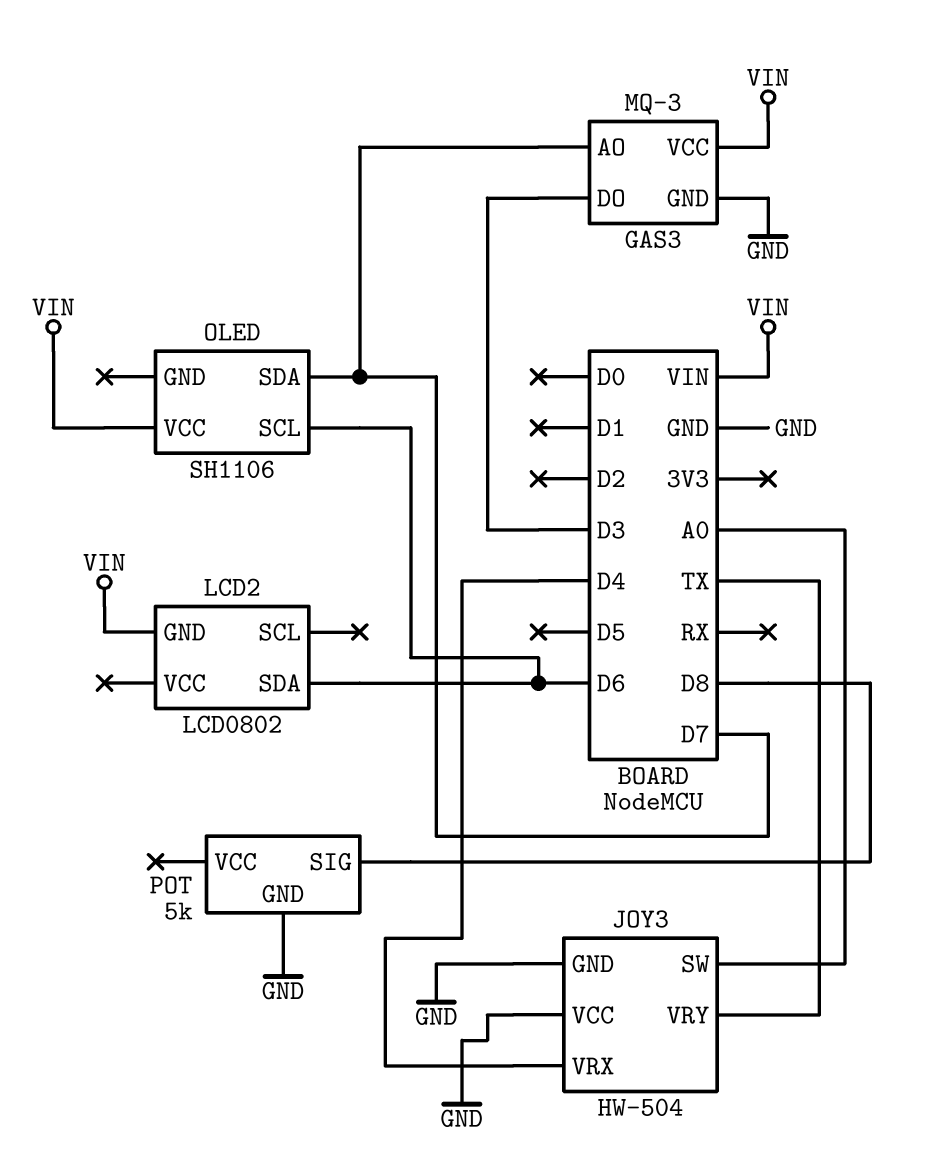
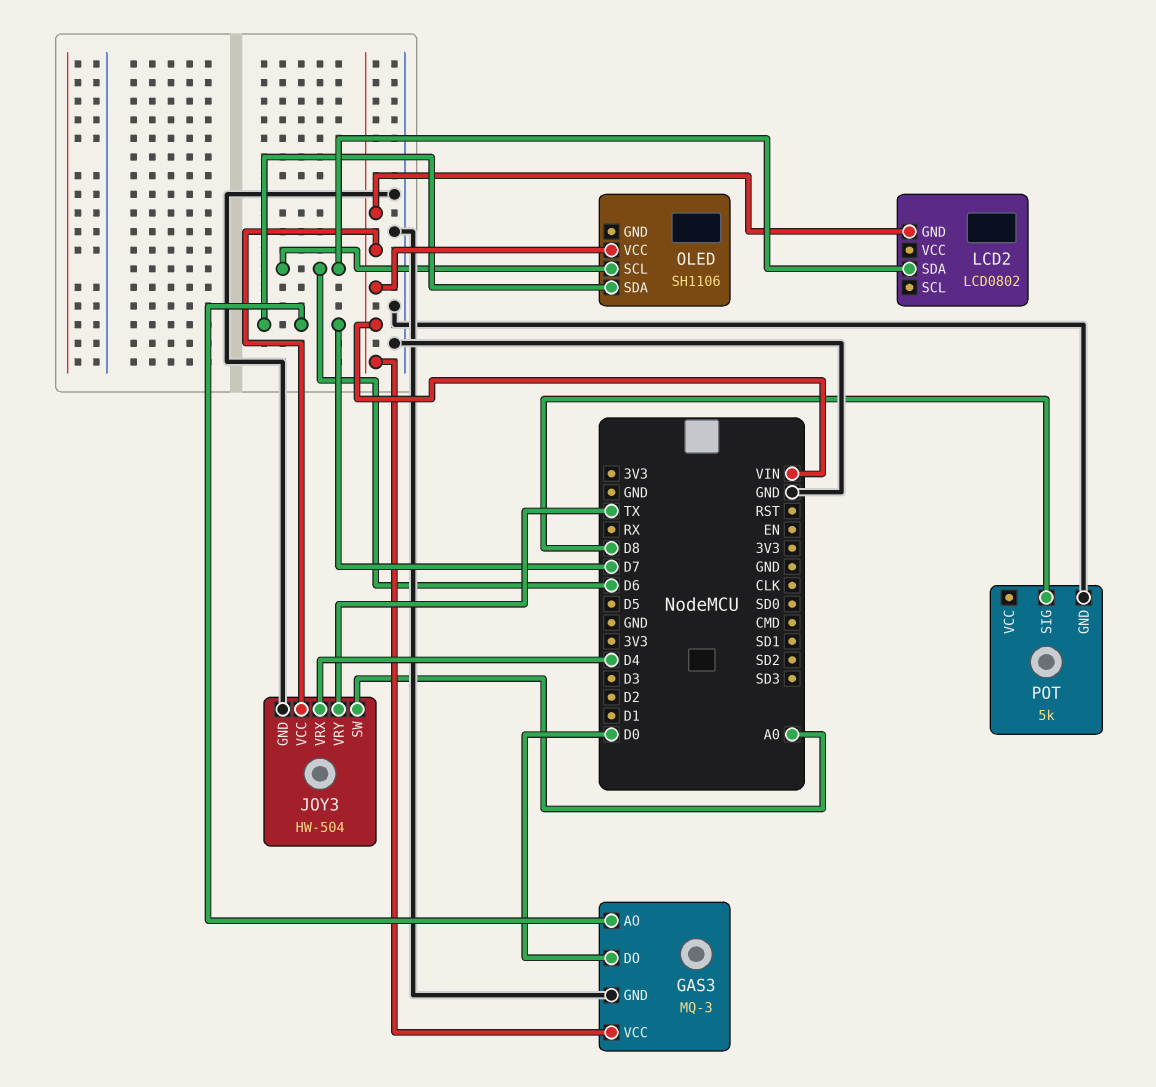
GAS3 pin DO: D3 -> D0
JOY3 pin VCC: GND -> VIN

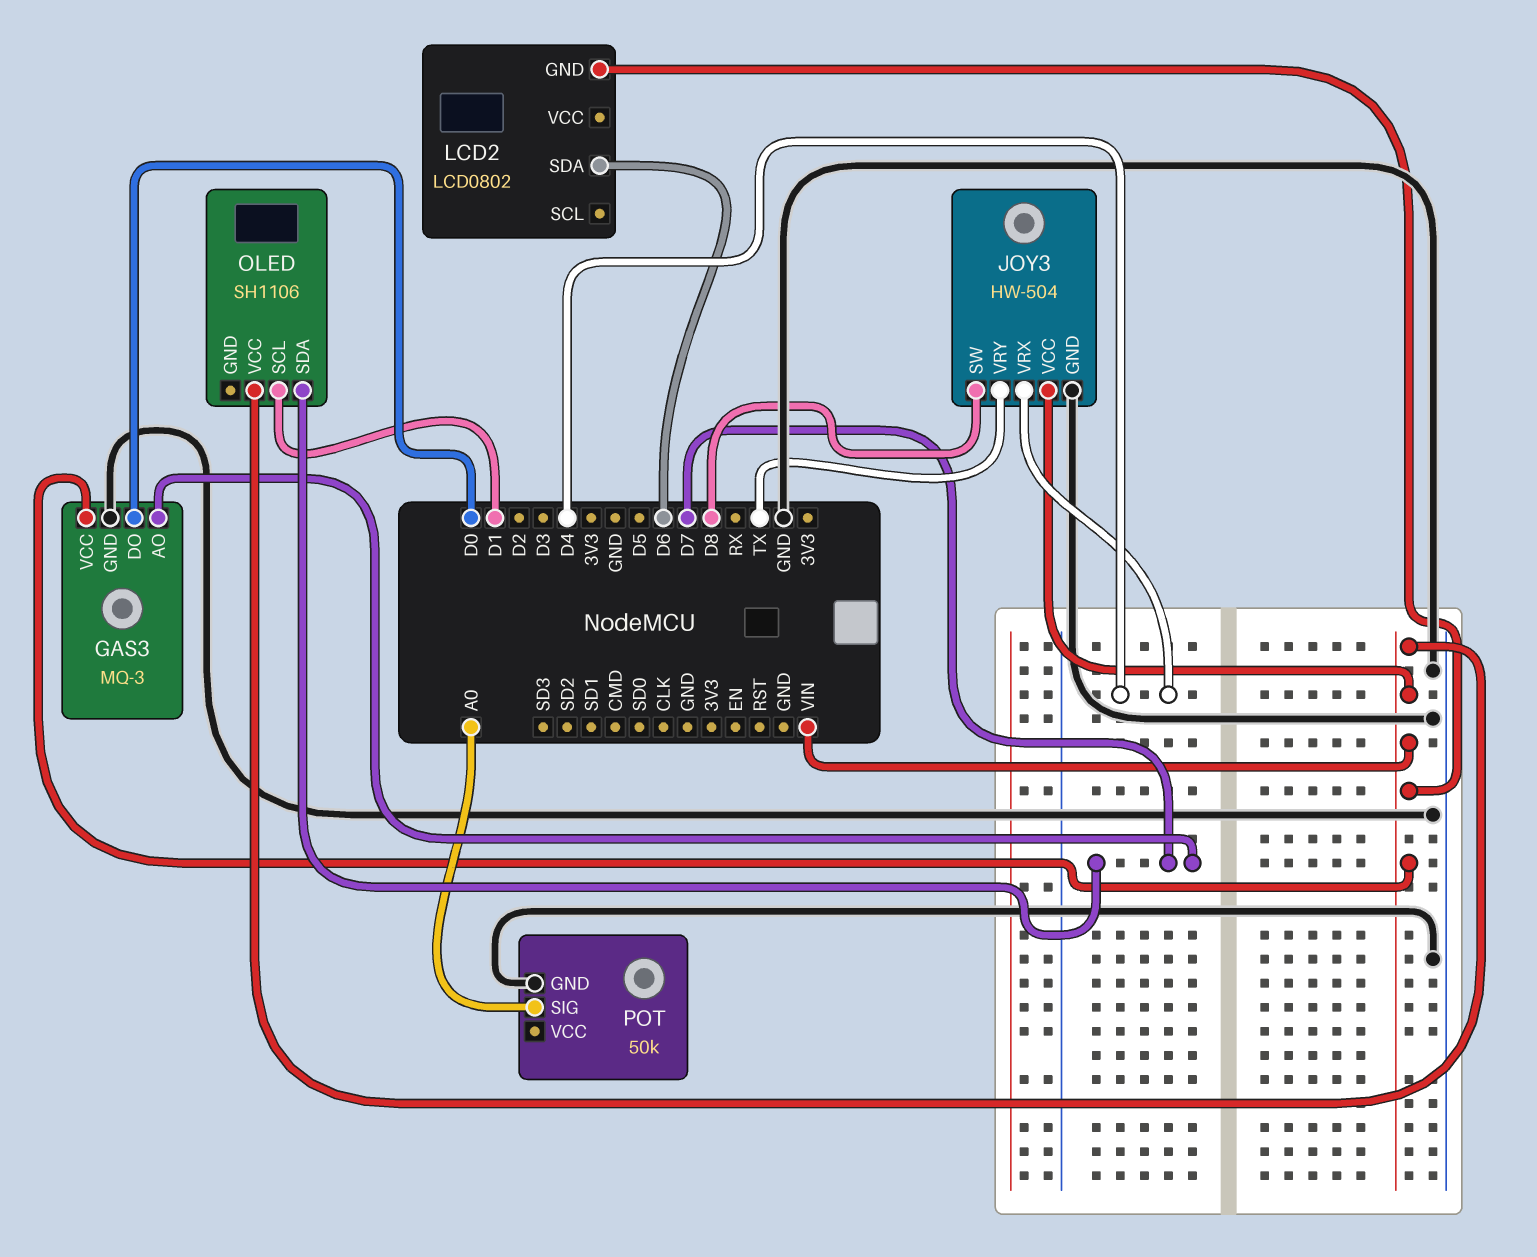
JOY3 pin SW: A0 -> D8
OLED pin SCL: D6 -> D1
POT: 5k -> 50k
POT pin SIG: D8 -> A0

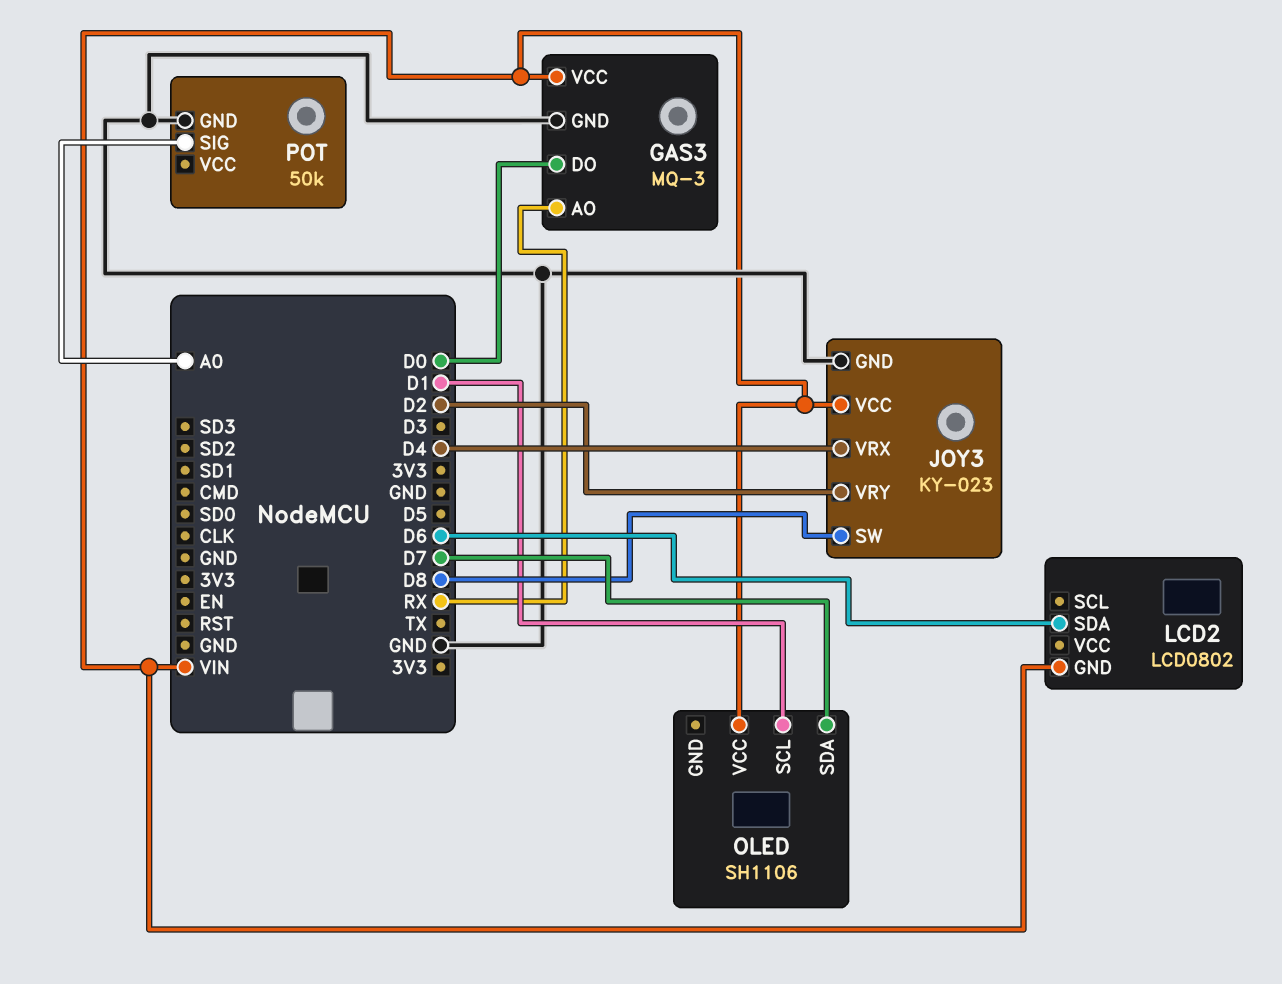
GAS3 pin AO: D7 -> RX
JOY3: HW-504 -> KY-023
JOY3 pin VRY: TX -> D2

